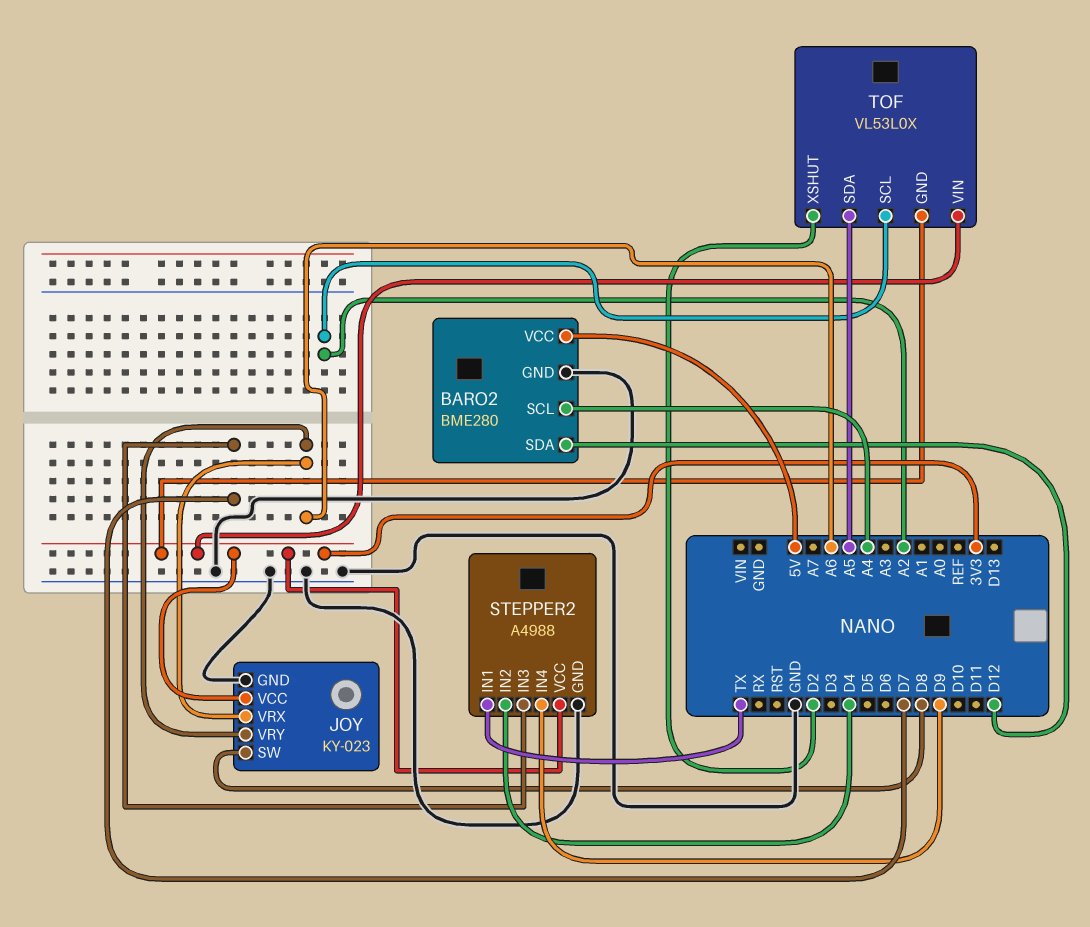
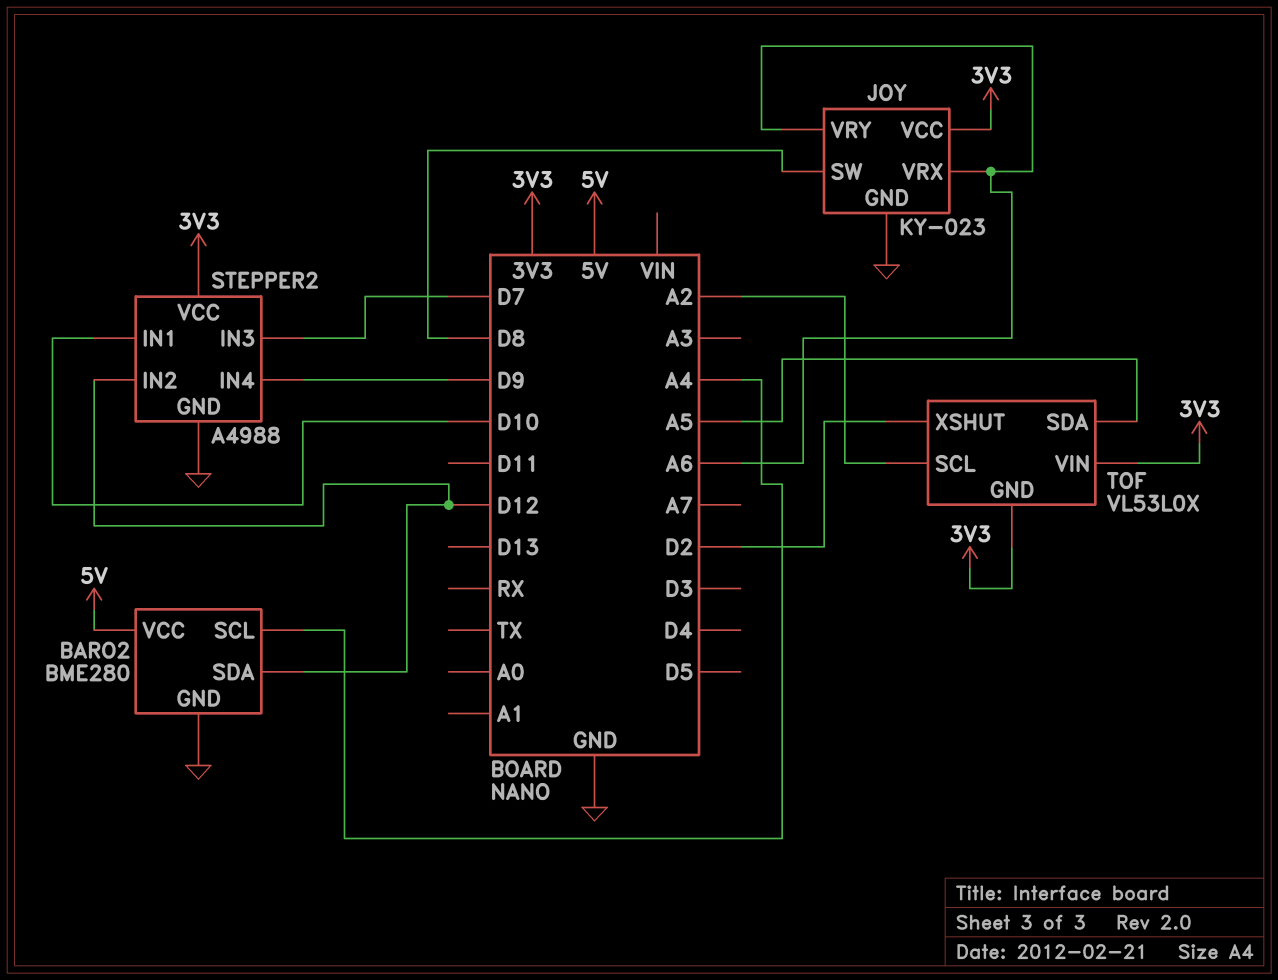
STEPPER2 pin IN1: TX -> D10
STEPPER2 pin IN2: D4 -> D12

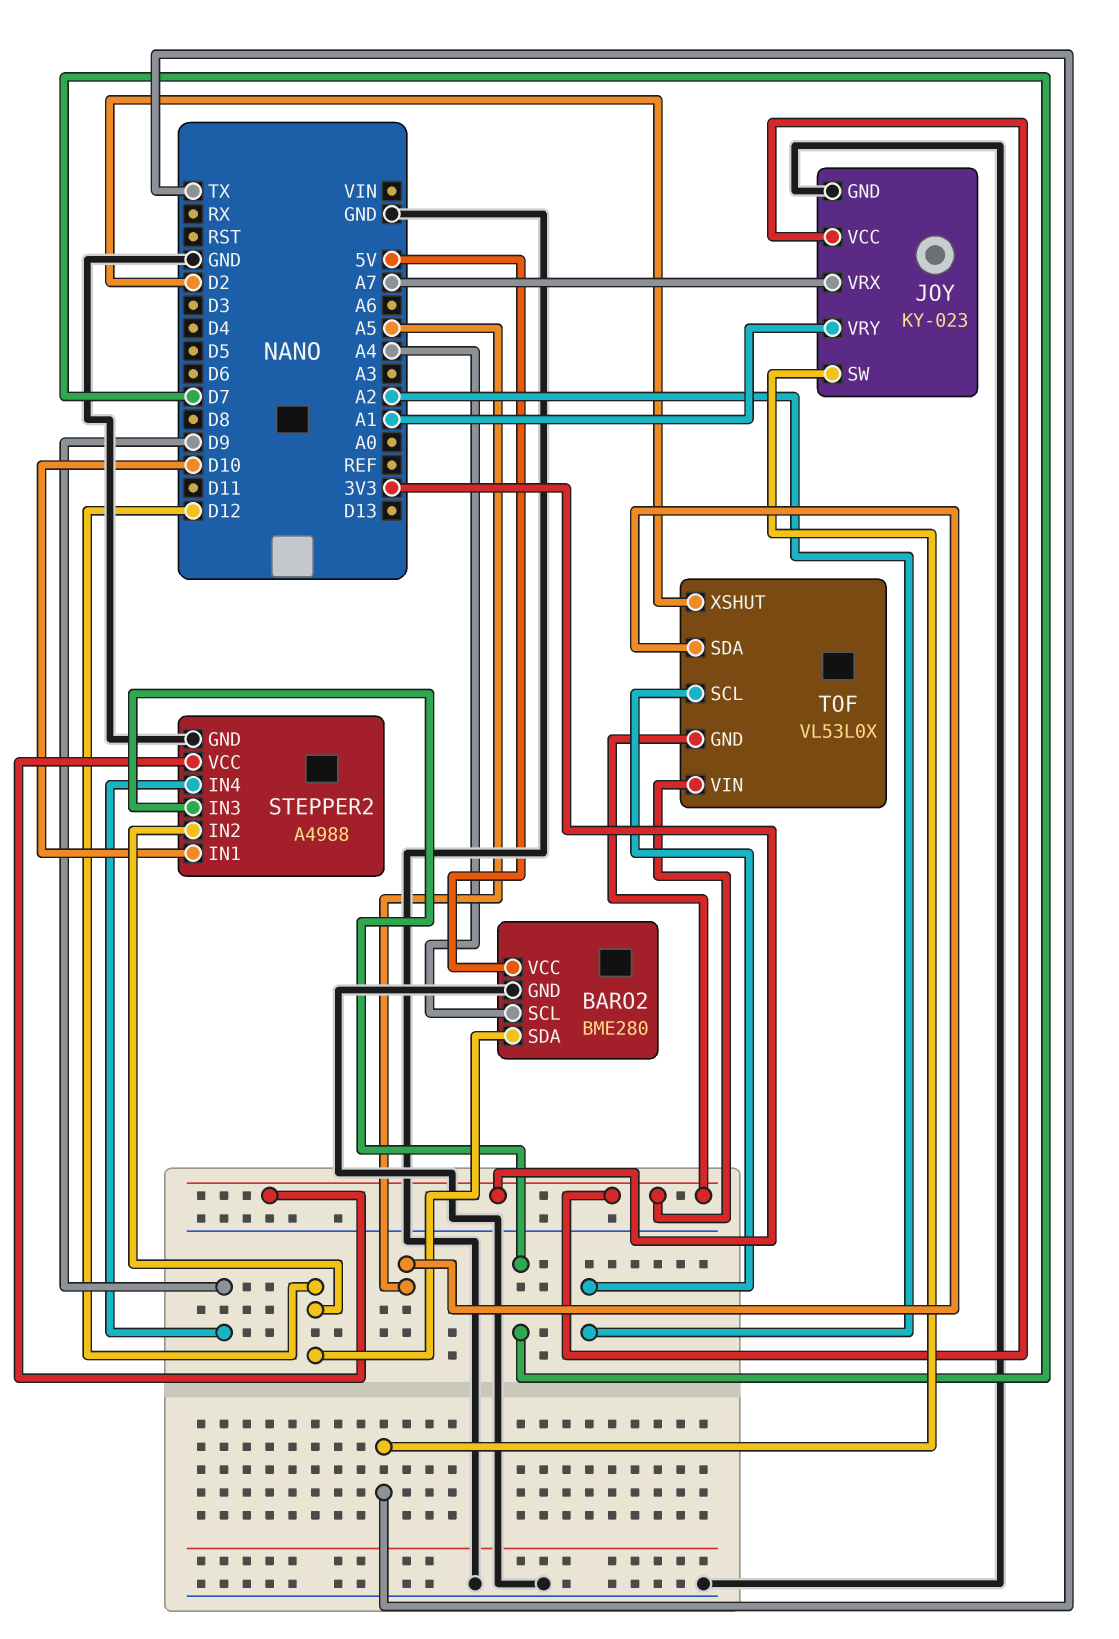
JOY pin SW: D8 -> TX
JOY pin VRX: A6 -> A7
JOY pin VRY: A6 -> A1

